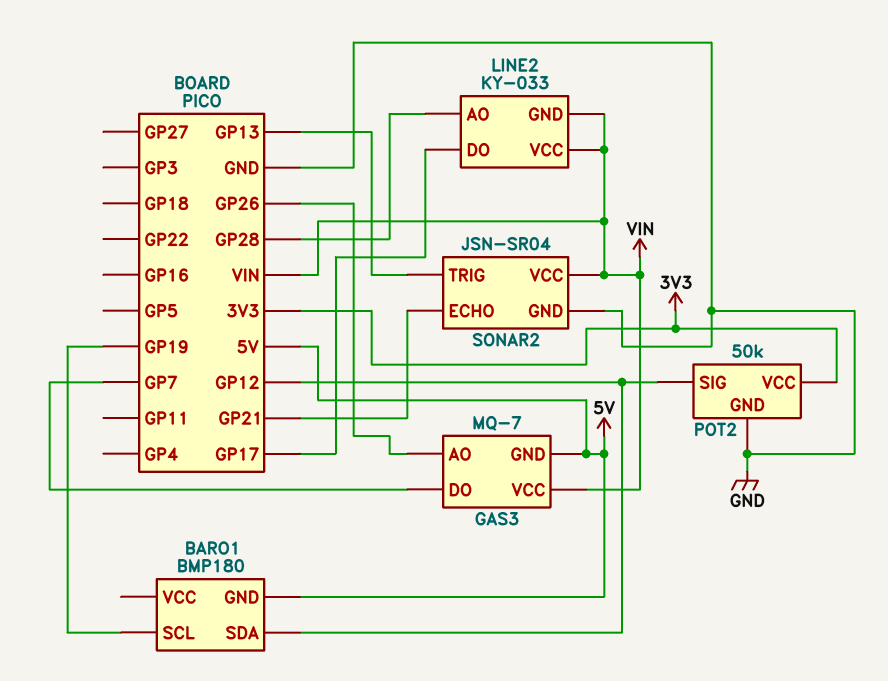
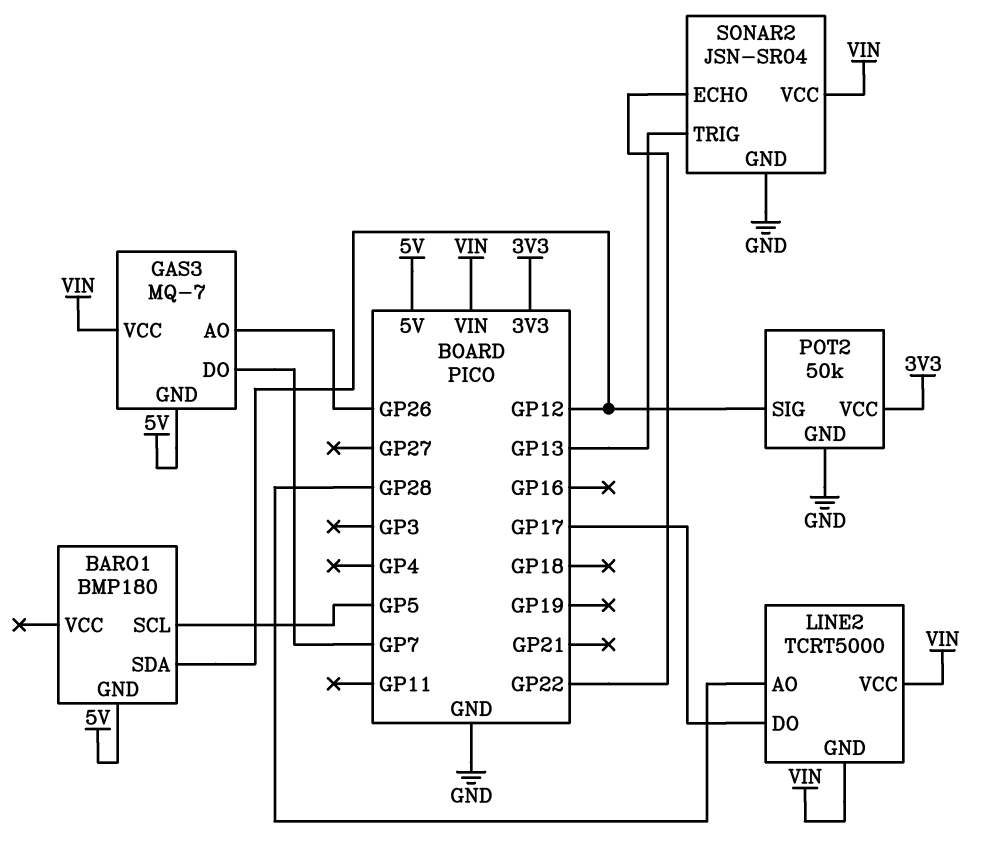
BARO1 pin SCL: GP19 -> GP5
LINE2: KY-033 -> TCRT5000
SONAR2 pin ECHO: GP21 -> GP22

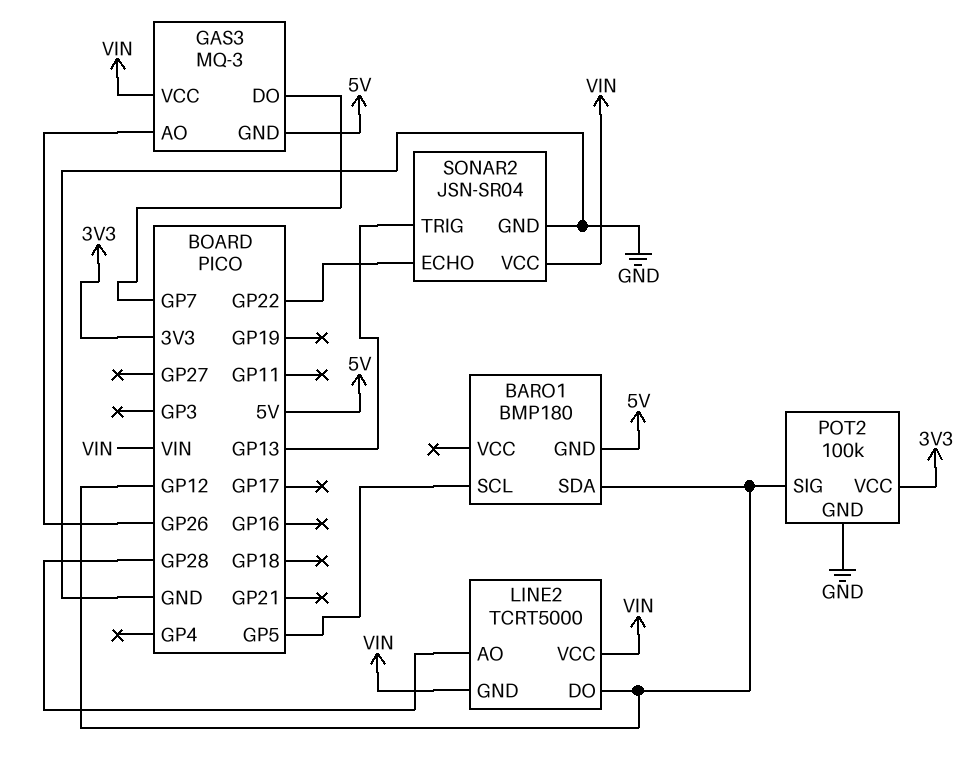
GAS3: MQ-7 -> MQ-3
LINE2 pin DO: GP17 -> GP12
POT2: 50k -> 100k

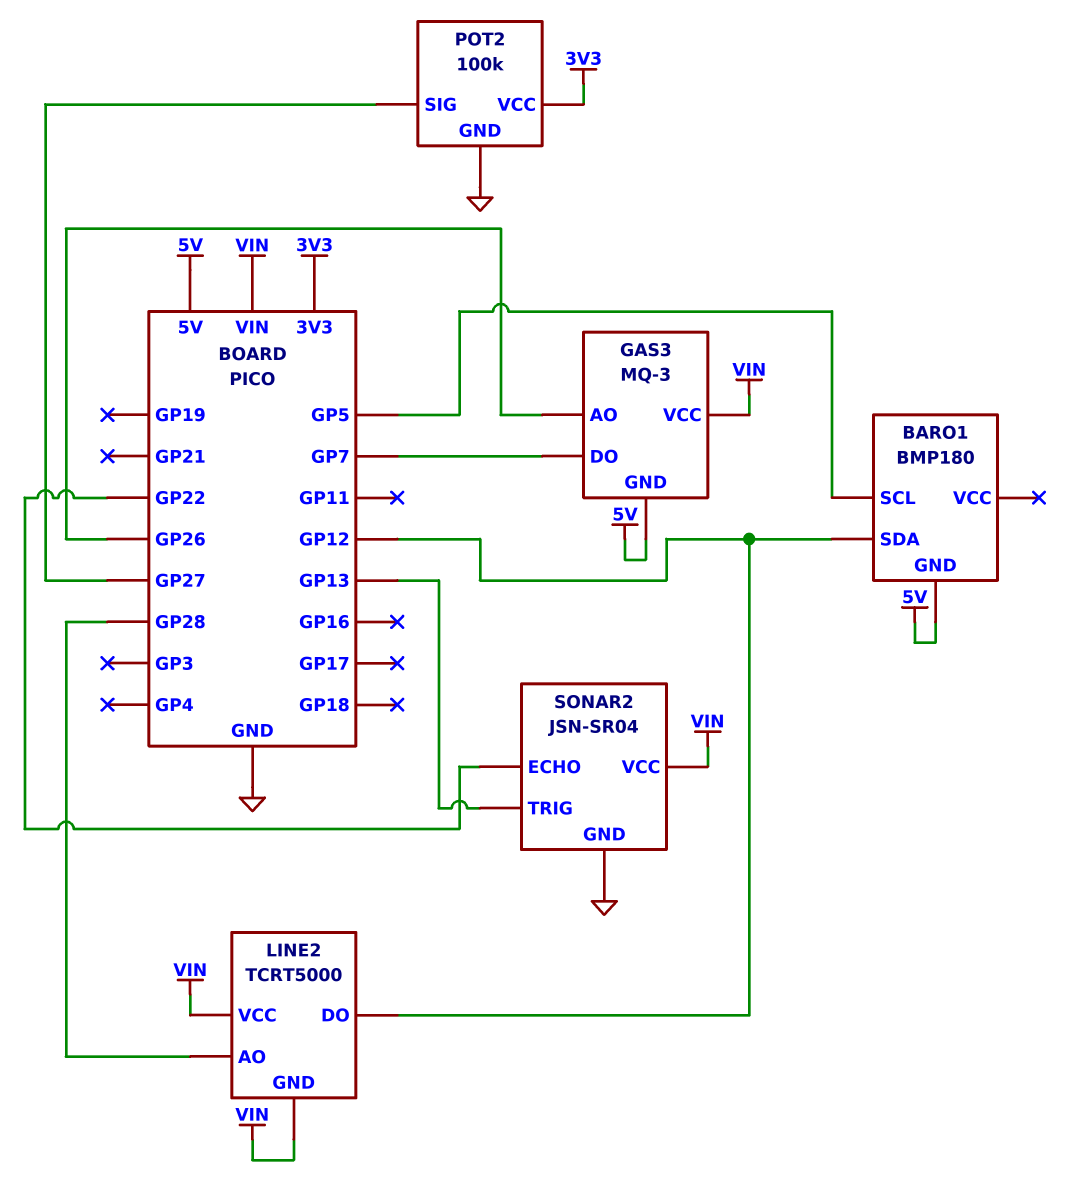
POT2 pin SIG: GP12 -> GP27

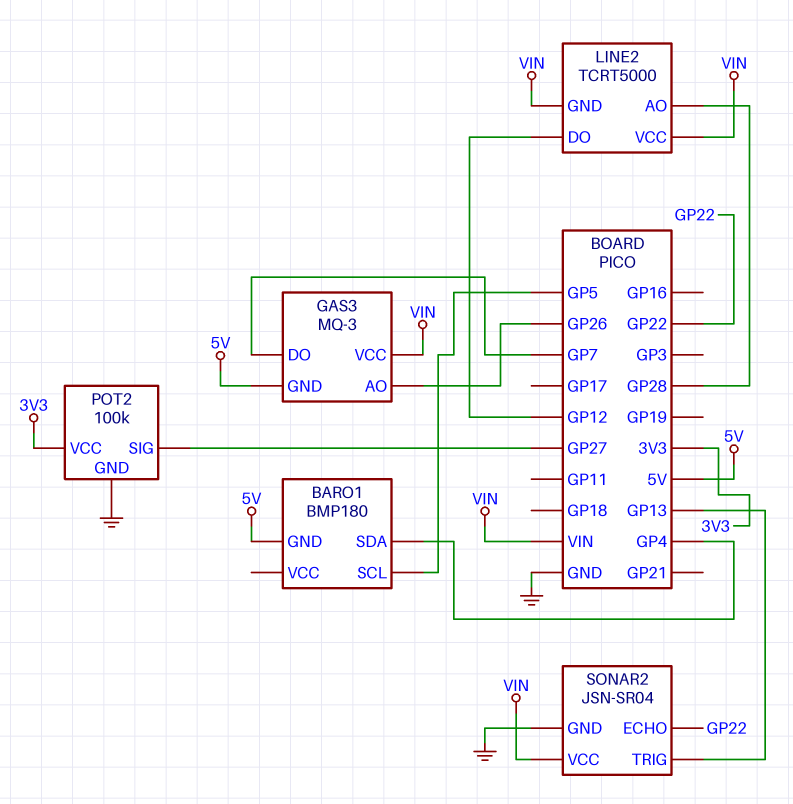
BARO1 pin SDA: GP12 -> GP4

